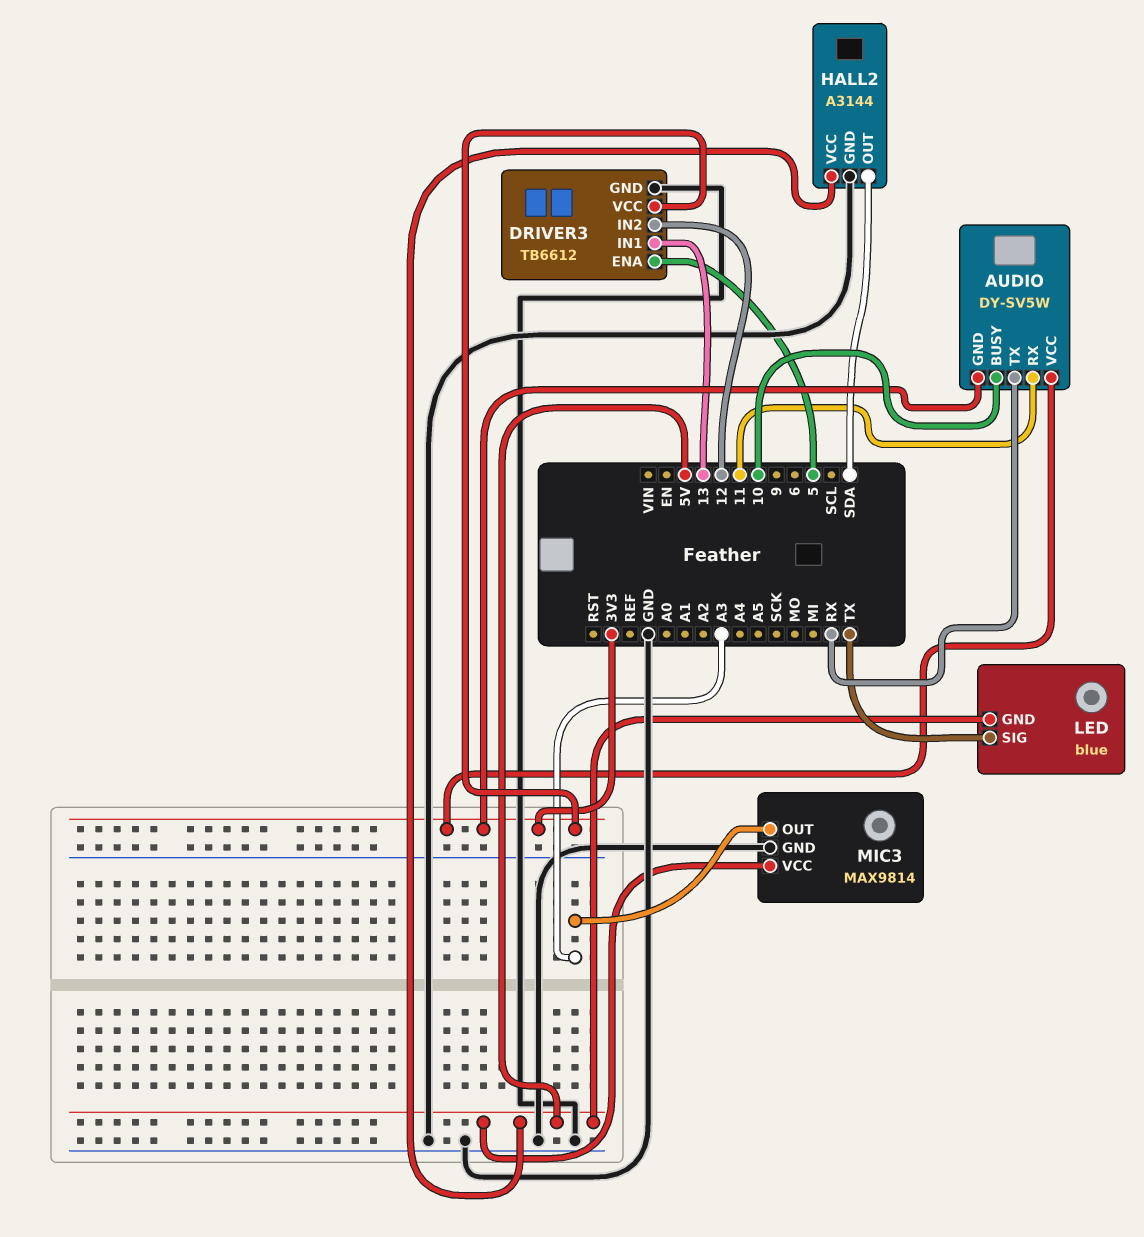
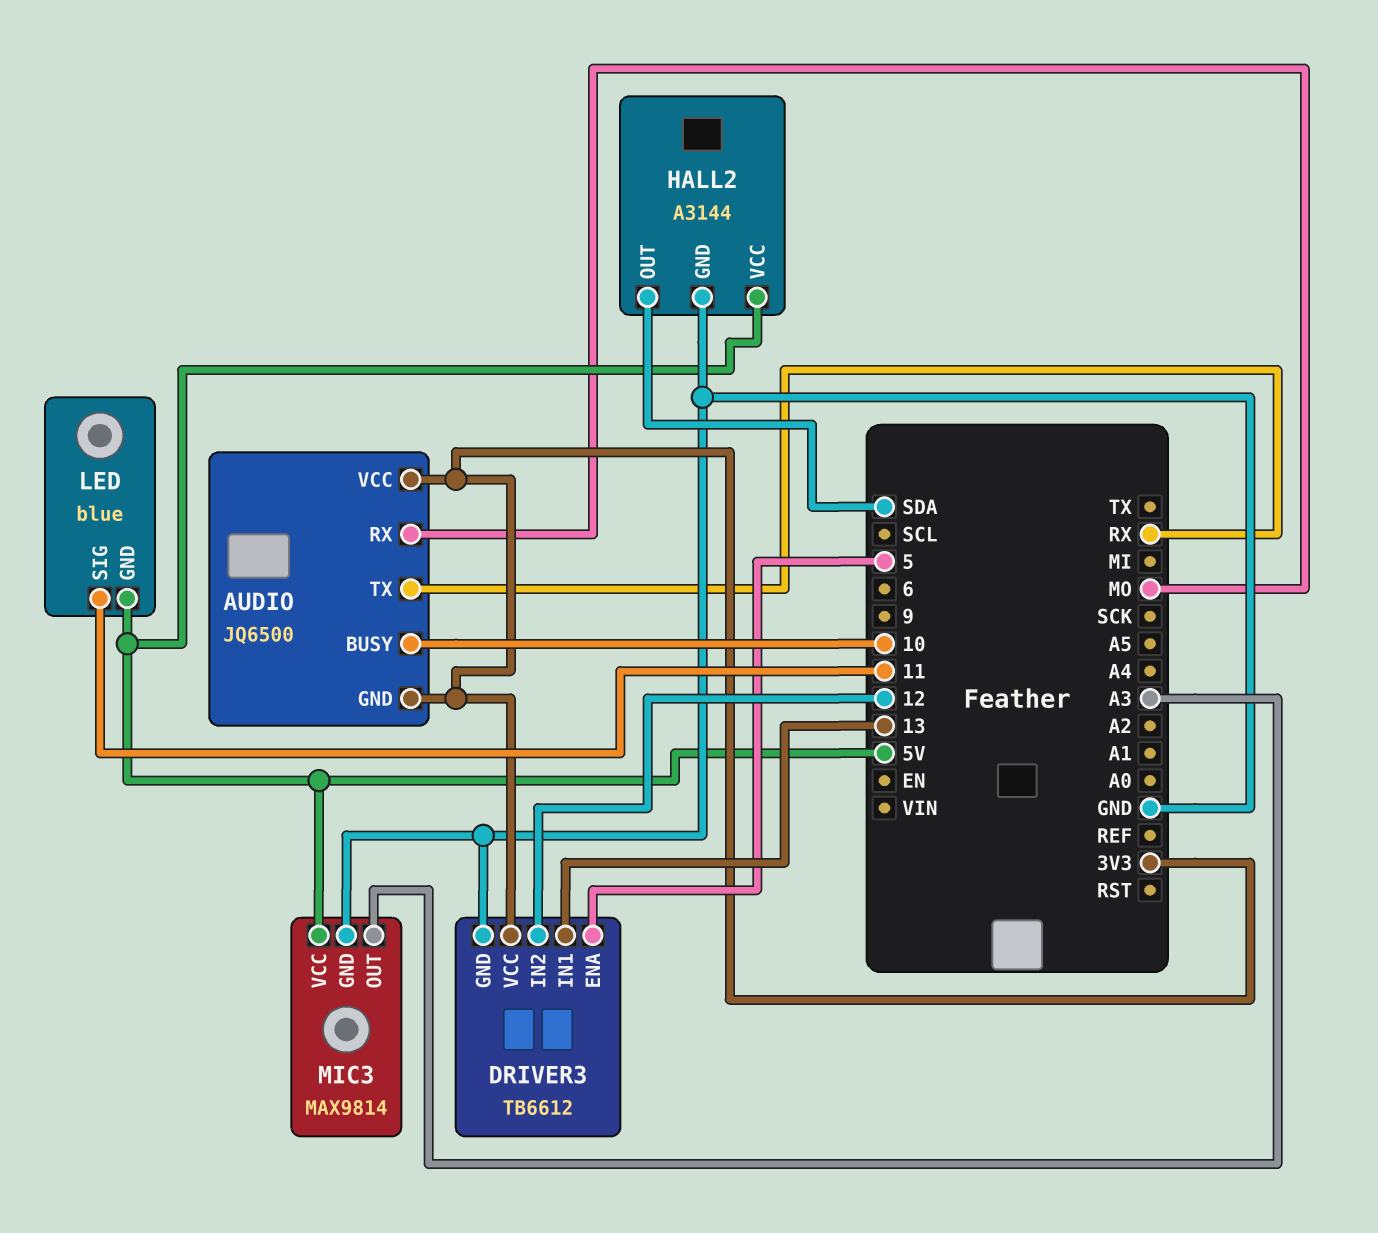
AUDIO: DY-SV5W -> JQ6500
AUDIO pin RX: 11 -> MO
LED pin SIG: TX -> 11

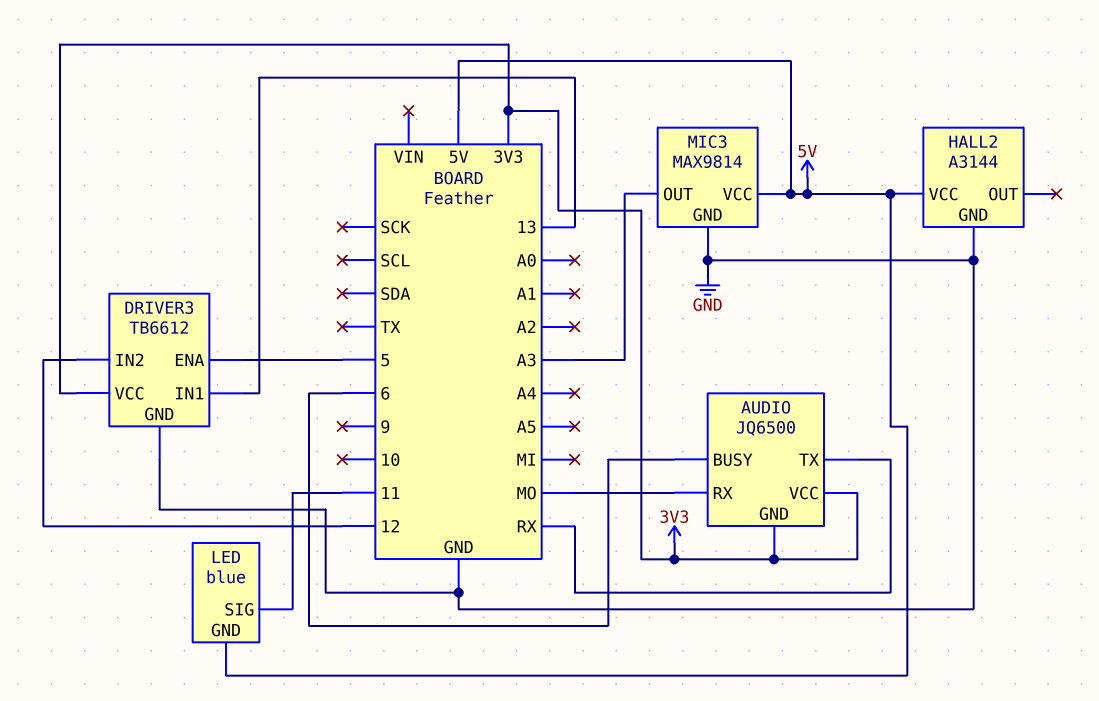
AUDIO pin BUSY: 10 -> 6
HALL2 pin OUT: SDA -> none

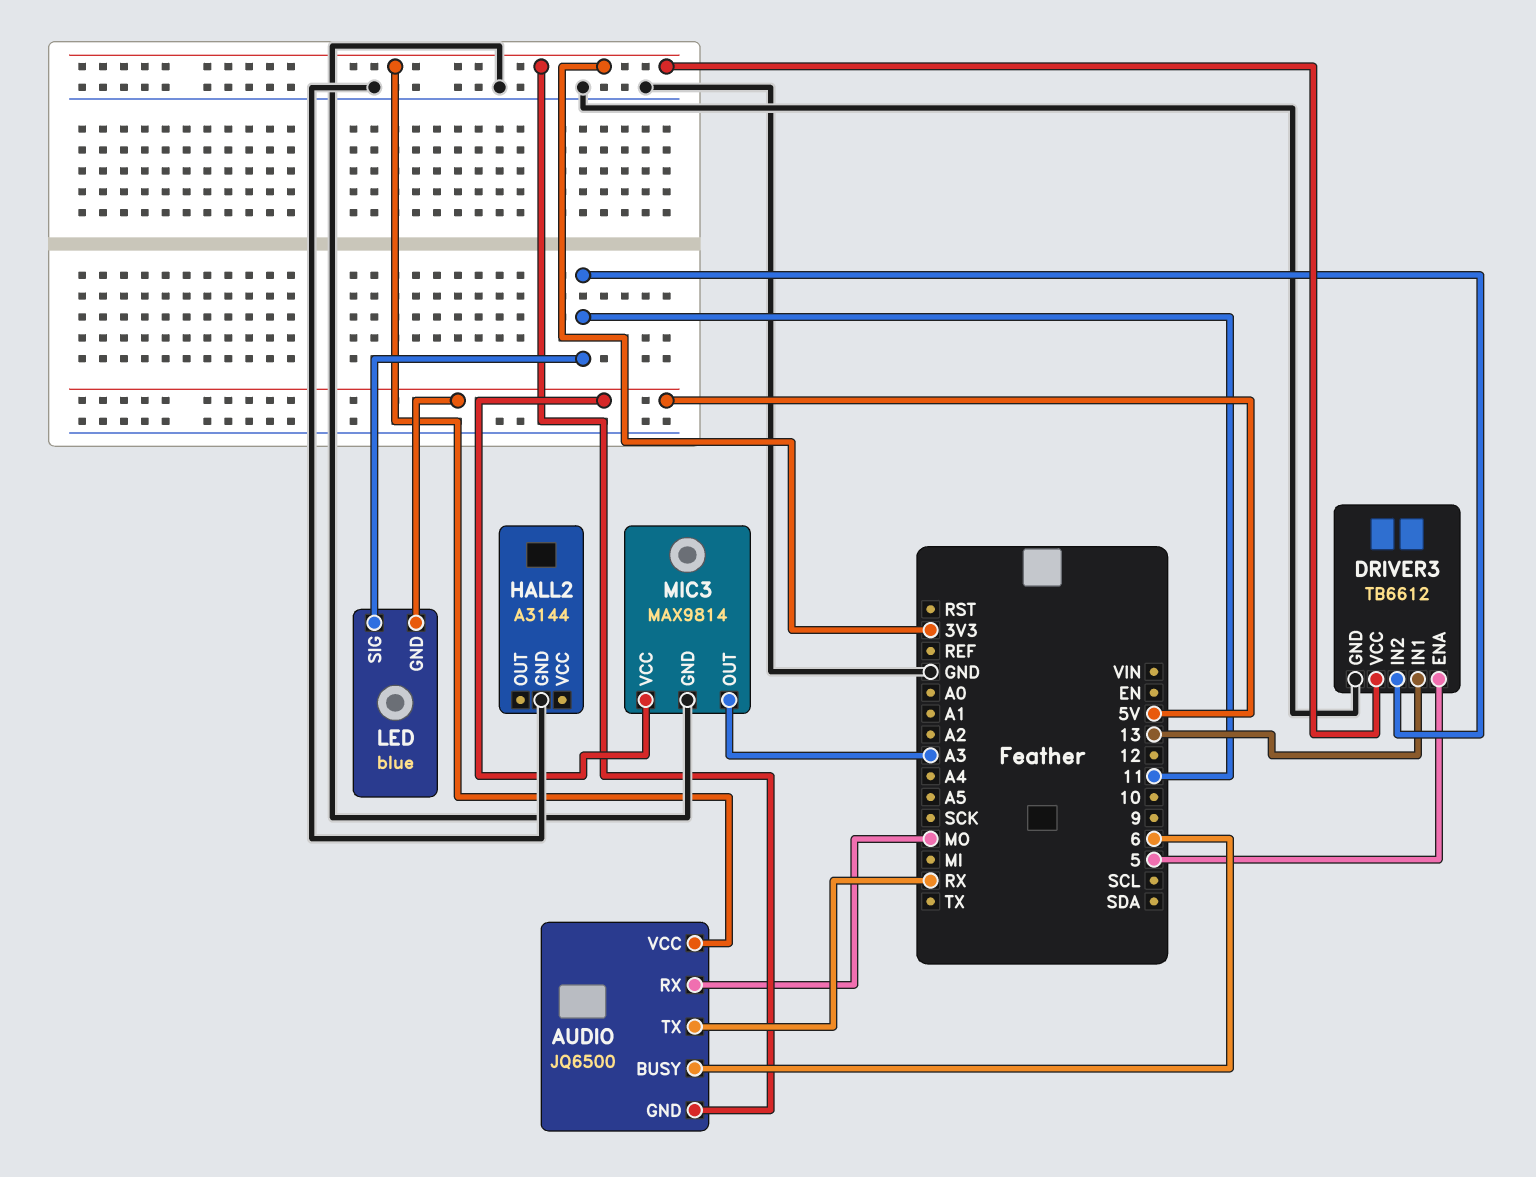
DRIVER3 pin IN2: 12 -> 11
HALL2 pin VCC: 5V -> none

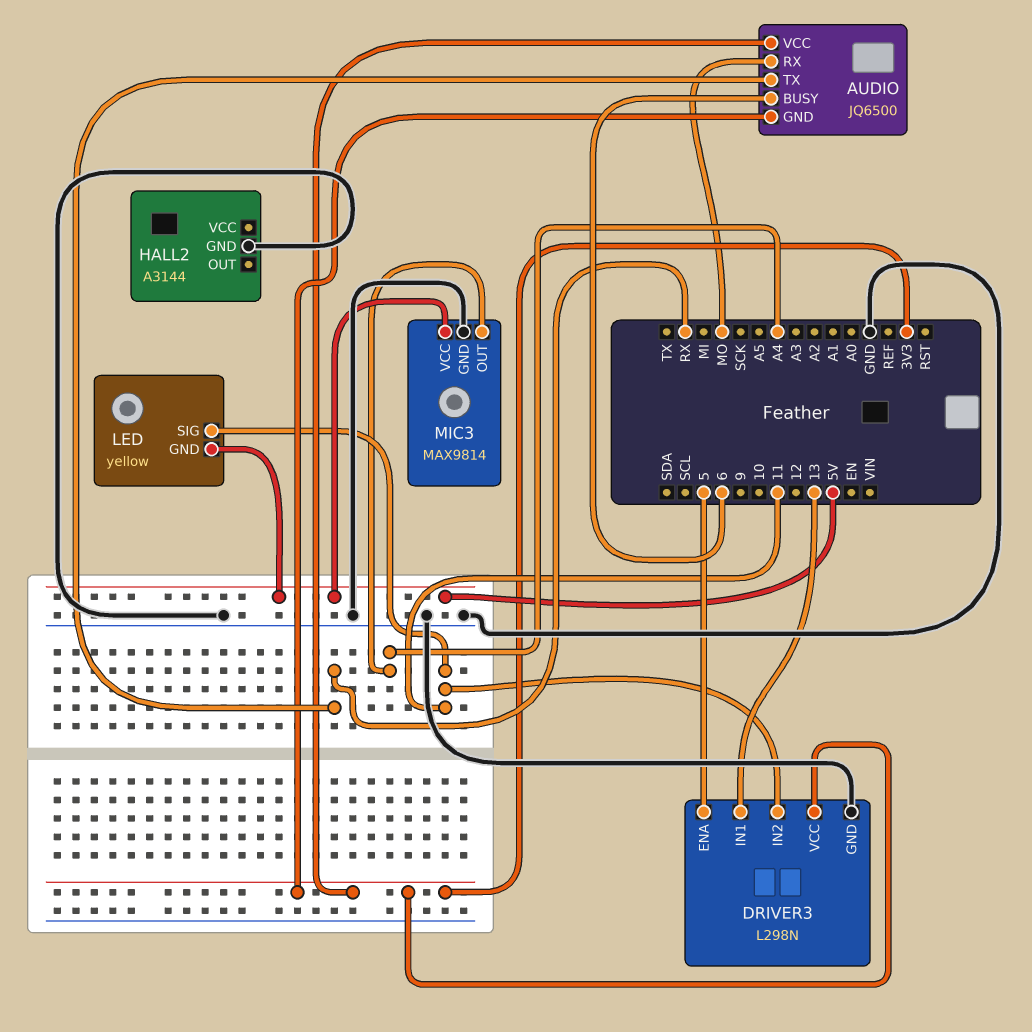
DRIVER3: TB6612 -> L298N
LED: blue -> yellow
MIC3 pin OUT: A3 -> A4

